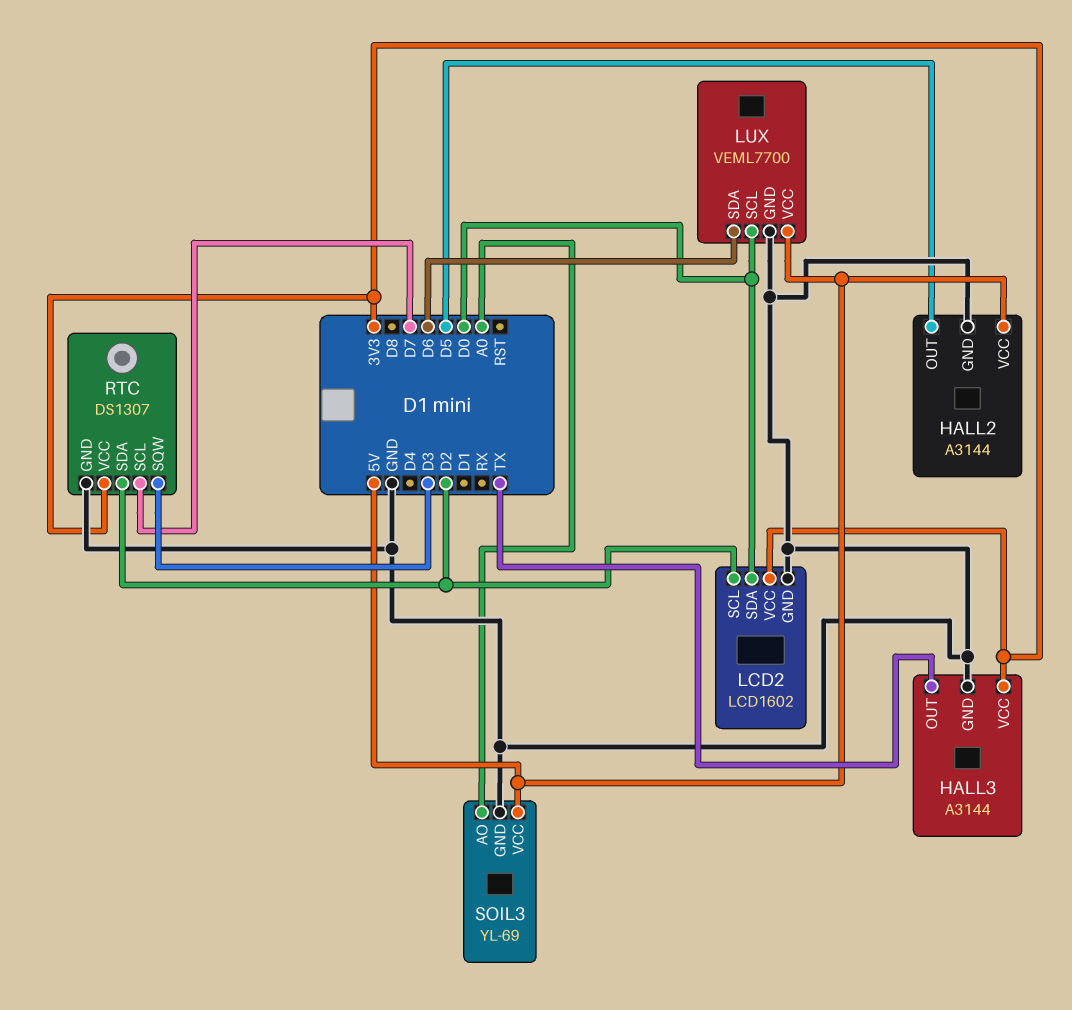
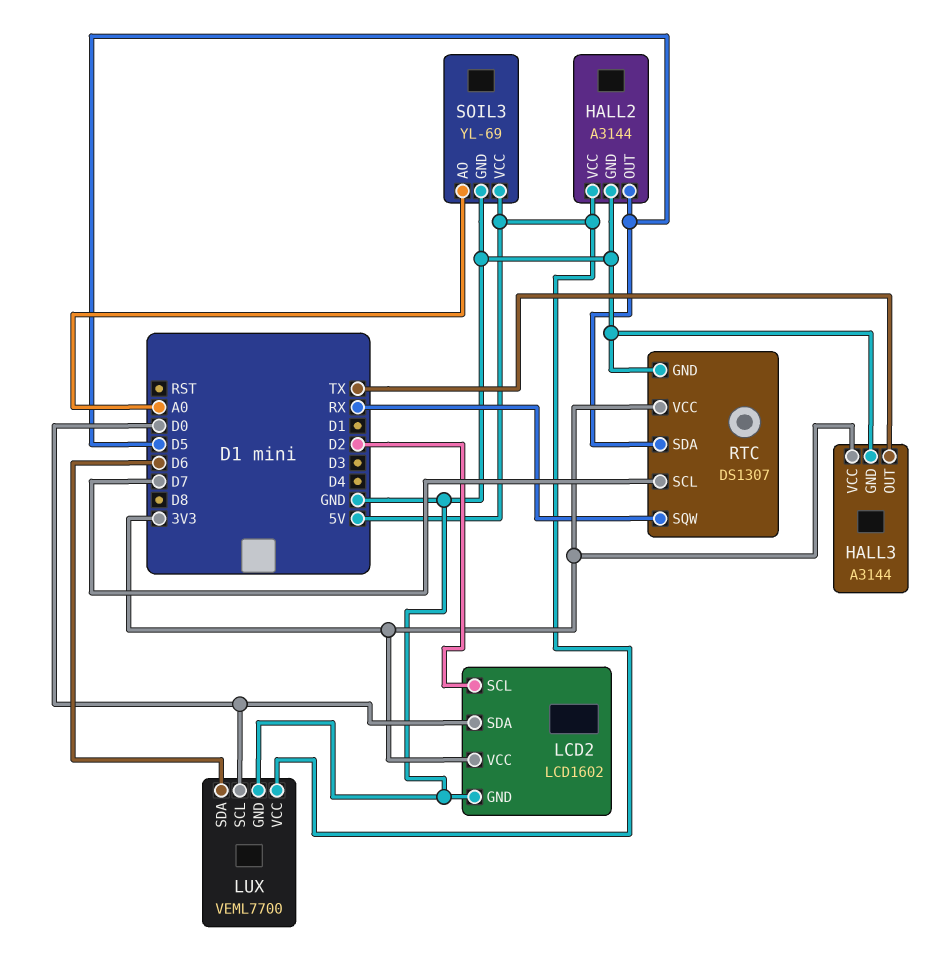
RTC pin SDA: D2 -> D5
RTC pin SQW: D3 -> RX

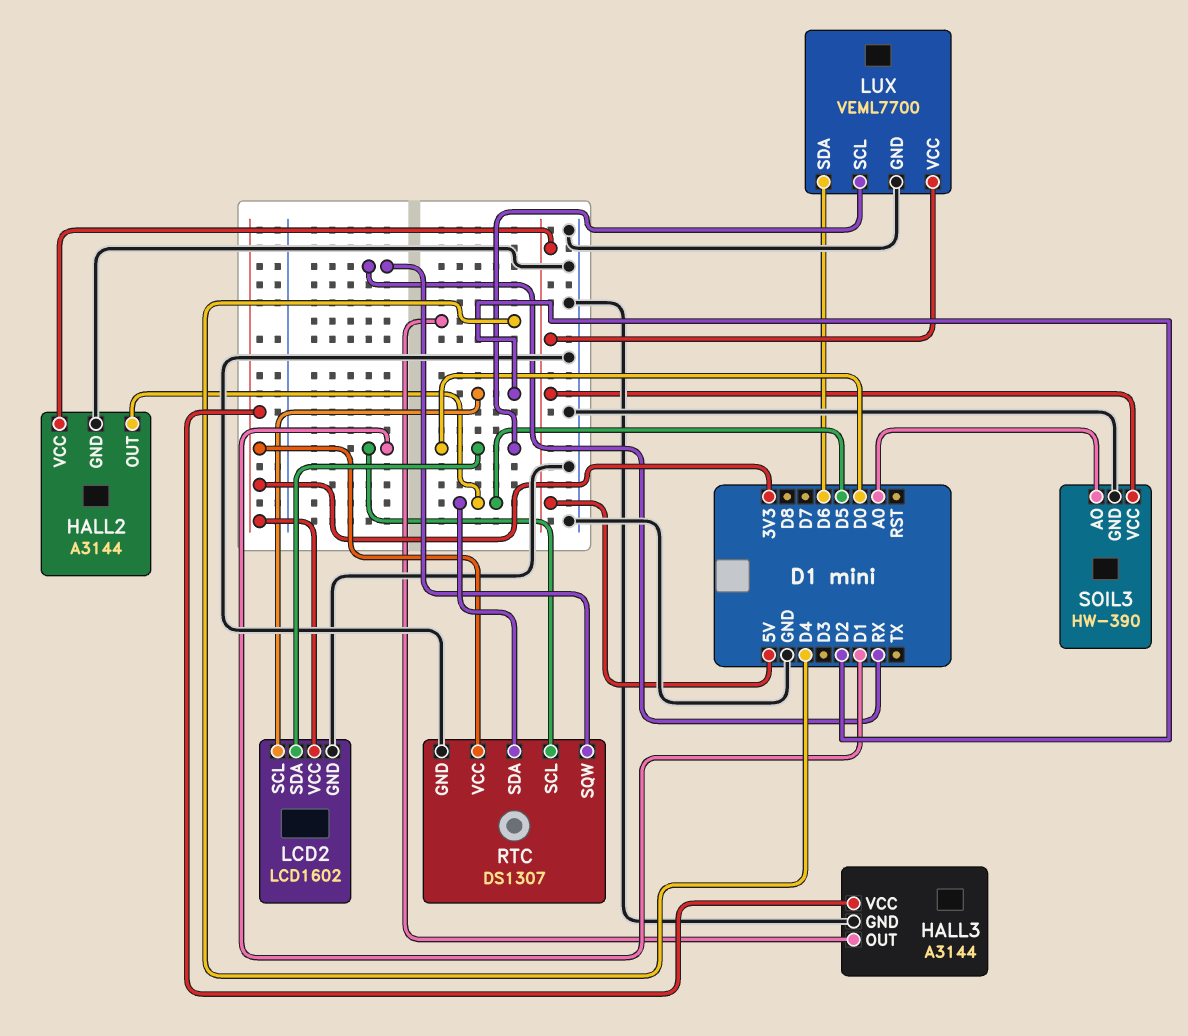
HALL3 pin OUT: TX -> D4
RTC pin SCL: D7 -> D1
SOIL3: YL-69 -> HW-390

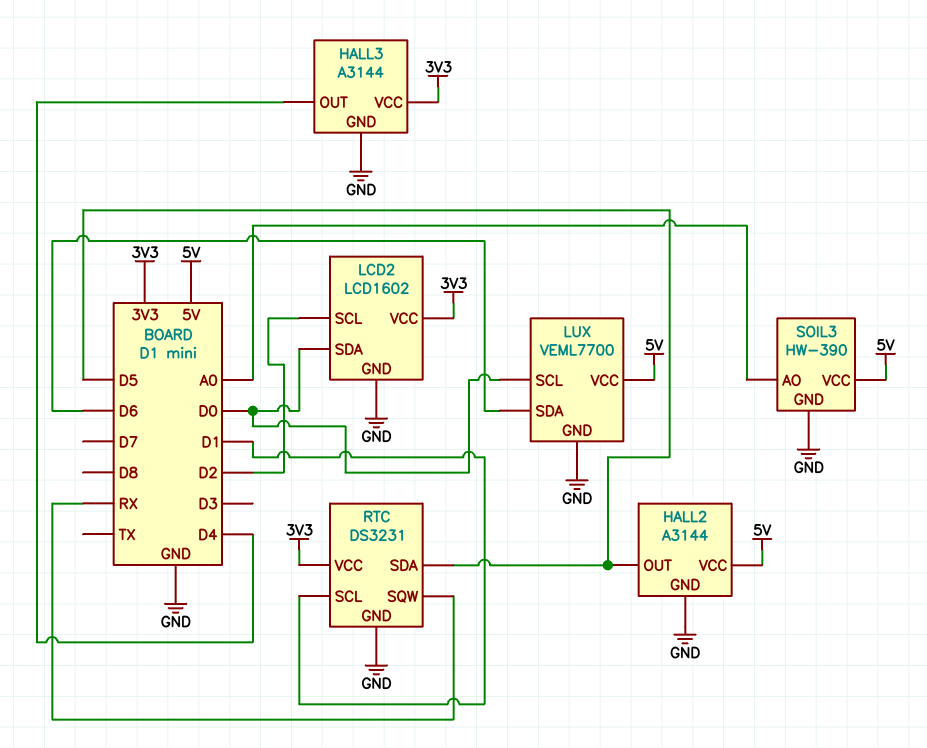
RTC: DS1307 -> DS3231

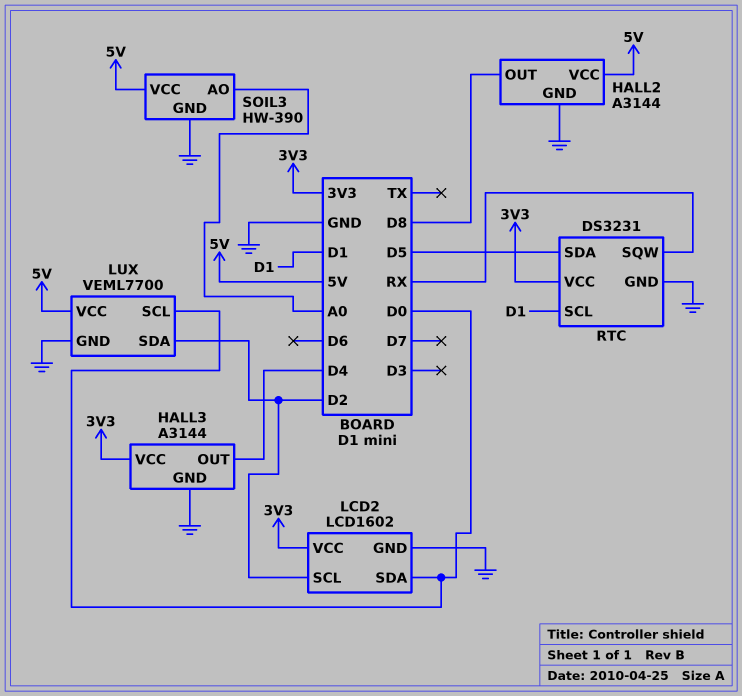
HALL2 pin OUT: D5 -> D8
LUX pin SDA: D6 -> D2

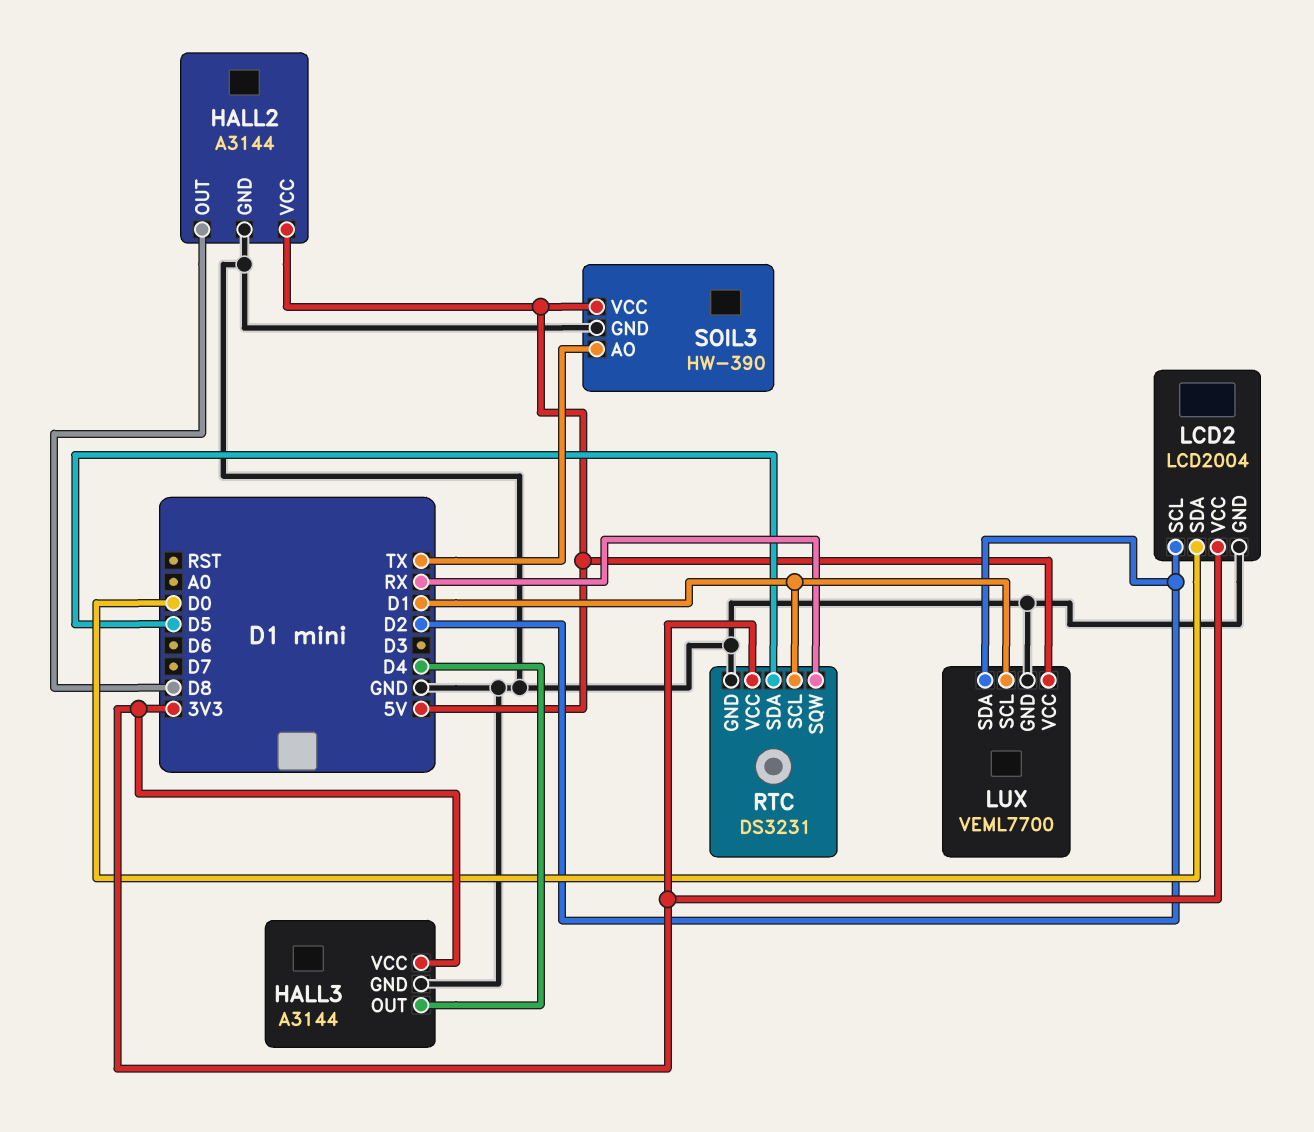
LCD2: LCD1602 -> LCD2004
LUX pin SCL: D0 -> D1
SOIL3 pin AO: A0 -> TX

